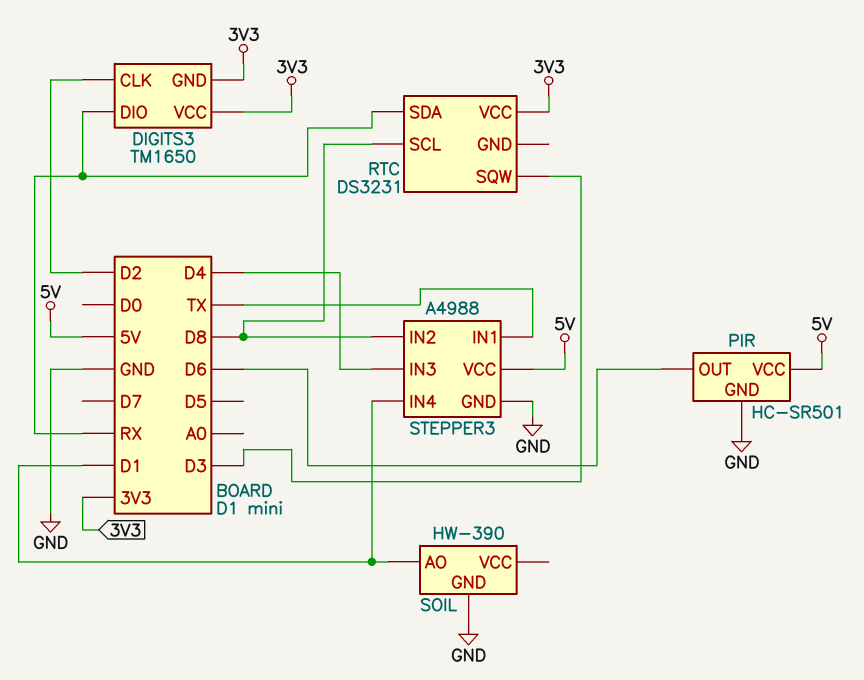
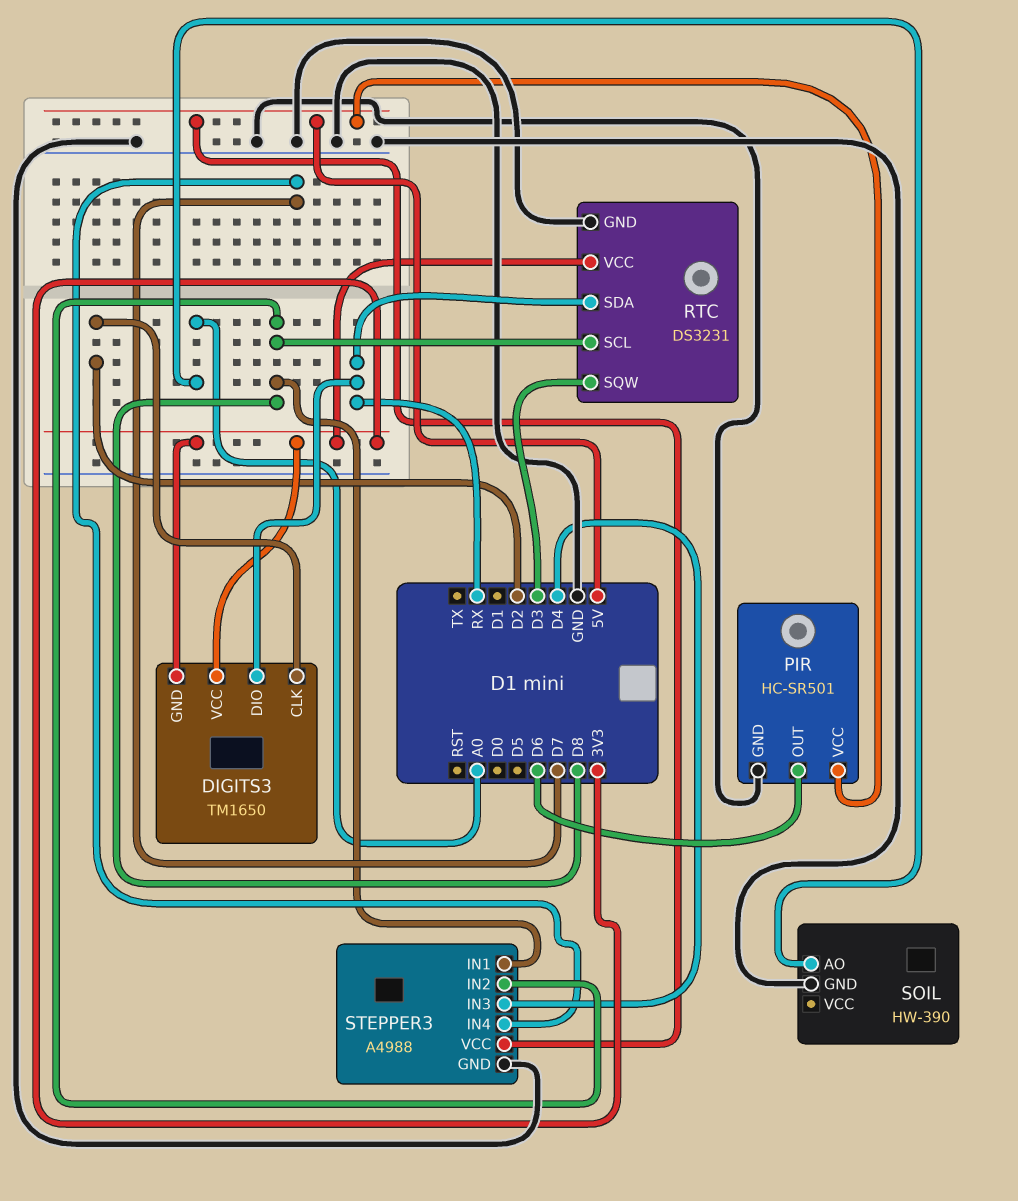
RTC pin GND: none -> GND
SOIL pin AO: D1 -> A0
STEPPER3 pin IN1: TX -> D8
STEPPER3 pin IN4: D1 -> D7

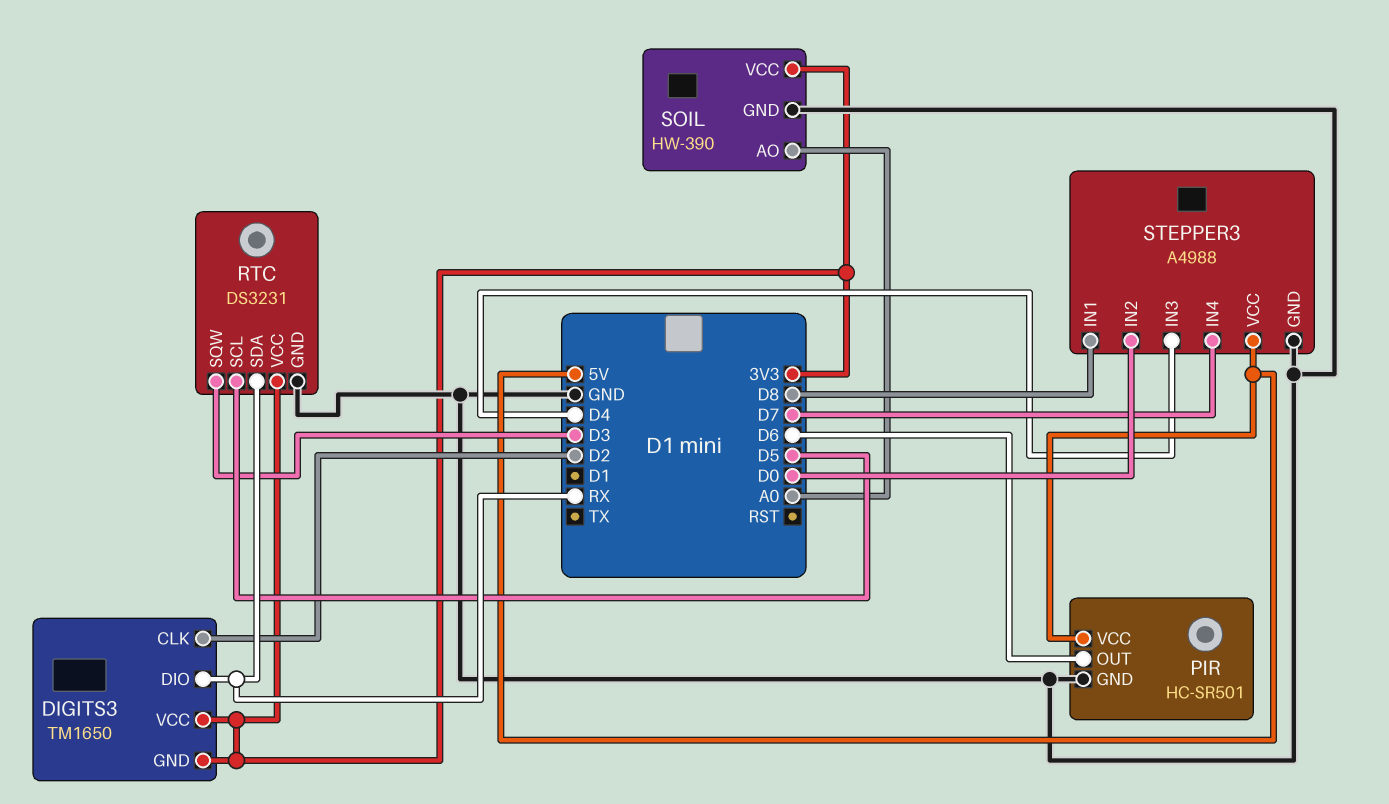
RTC pin SCL: D8 -> D5
SOIL pin VCC: none -> 3V3
STEPPER3 pin IN2: D8 -> D0

